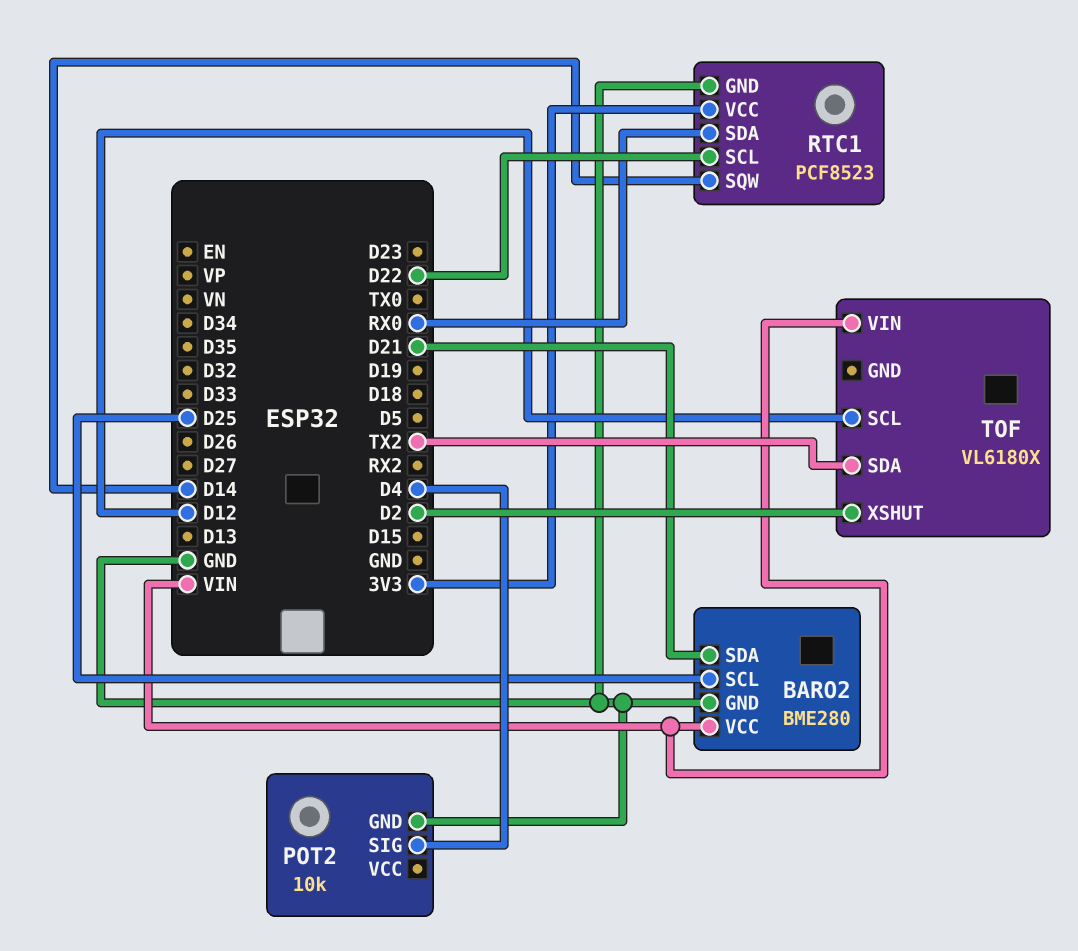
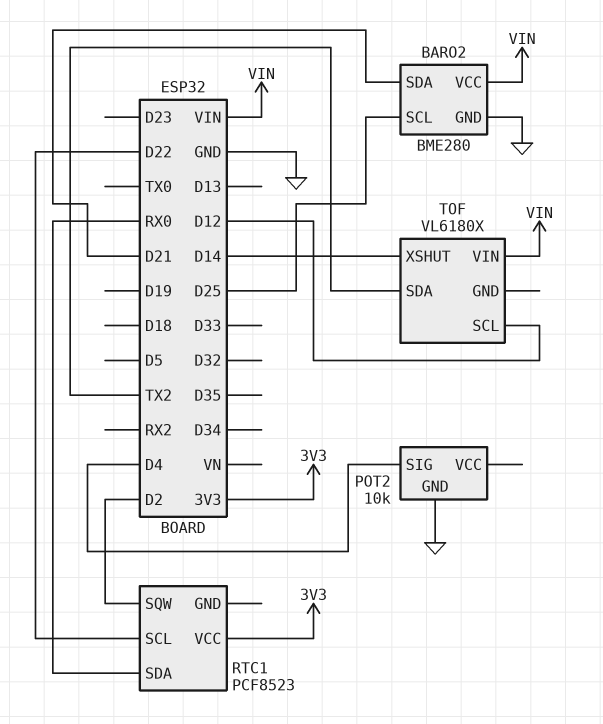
RTC1 pin GND: GND -> none
RTC1 pin SQW: D14 -> D2
TOF pin XSHUT: D2 -> D14

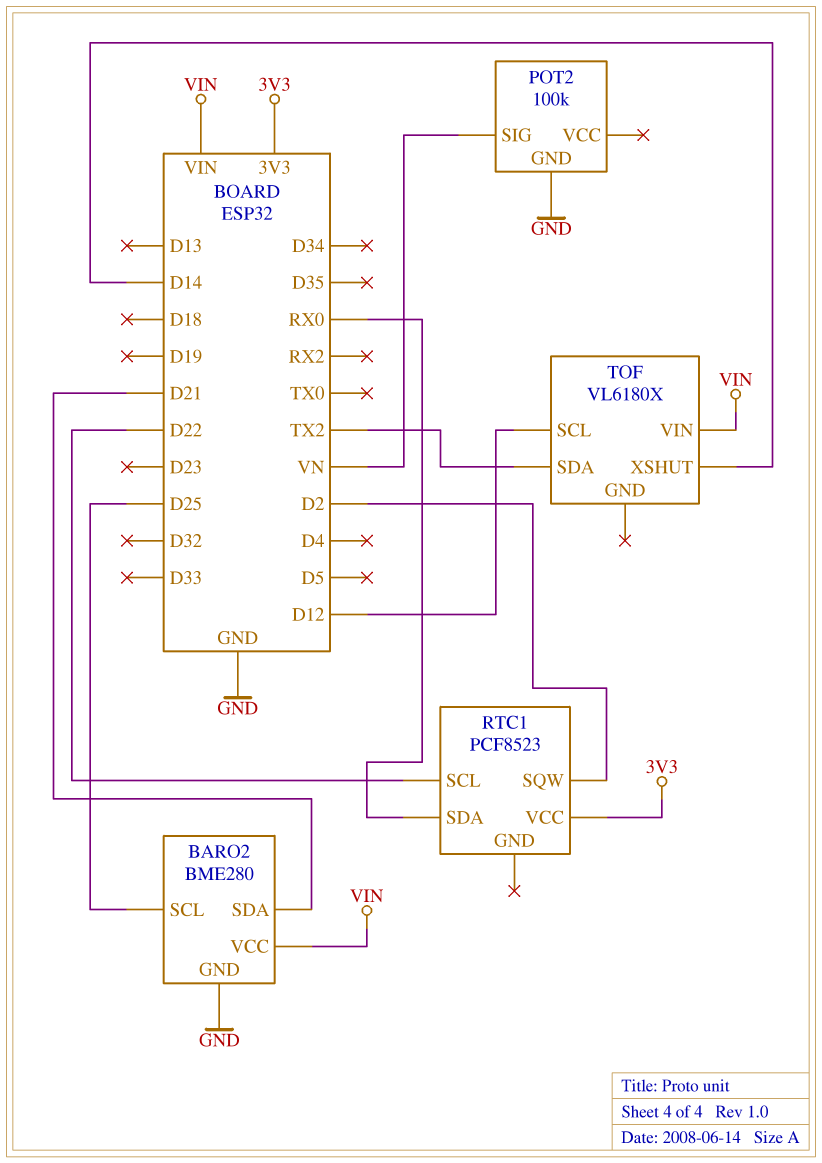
POT2: 10k -> 100k
POT2 pin SIG: D4 -> VN

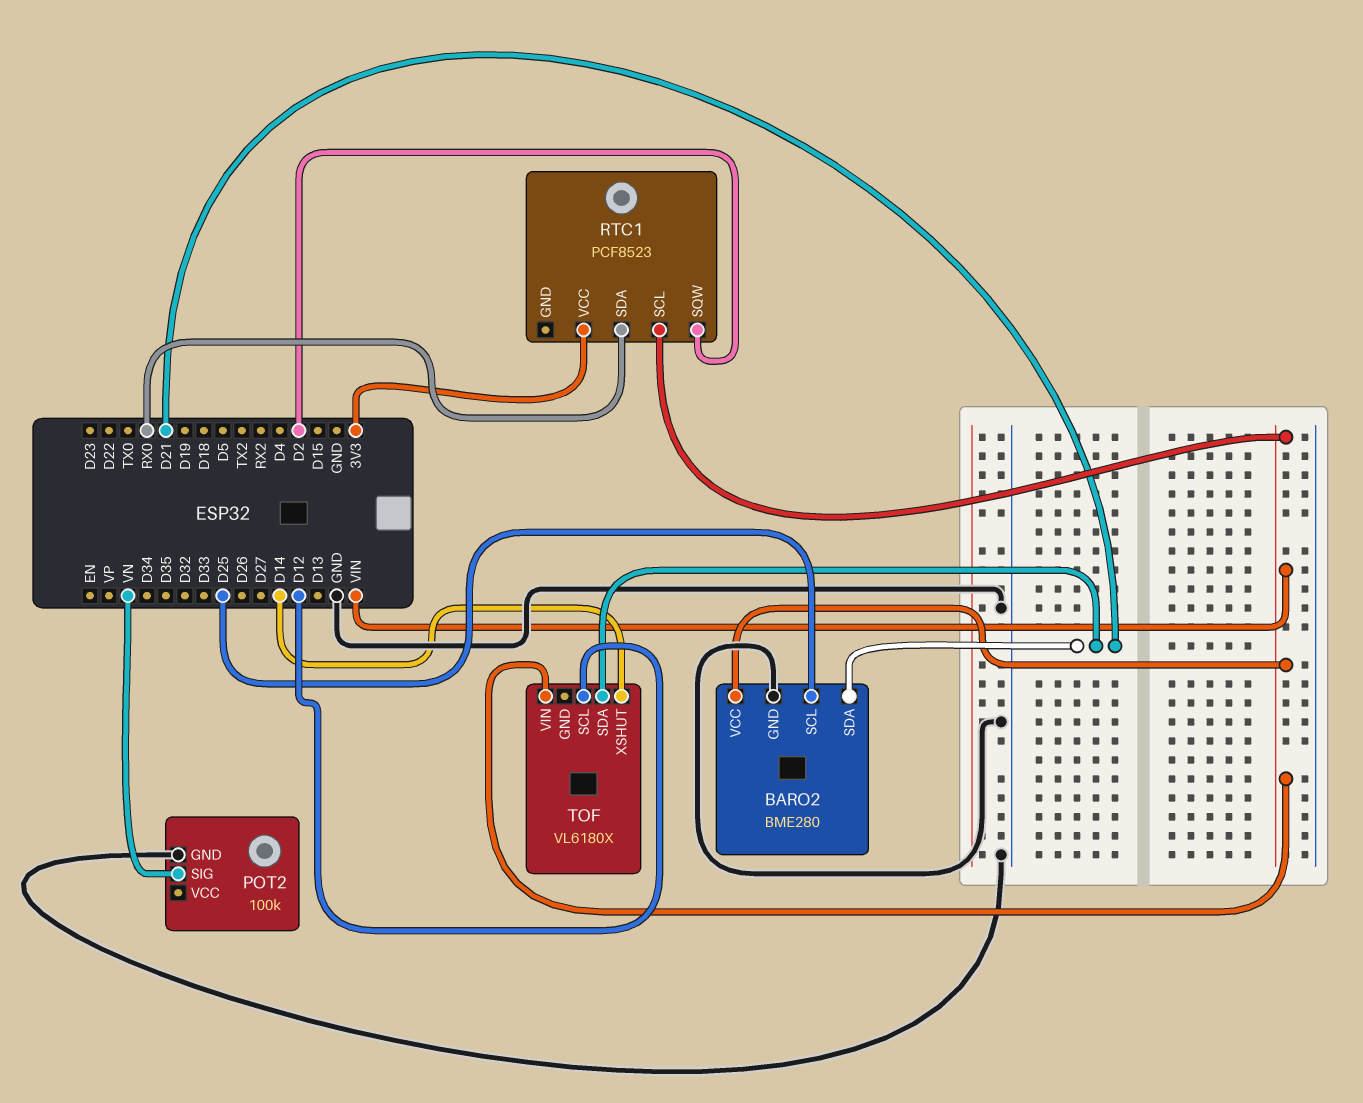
RTC1 pin SCL: D22 -> VIN
TOF pin SDA: TX2 -> D21

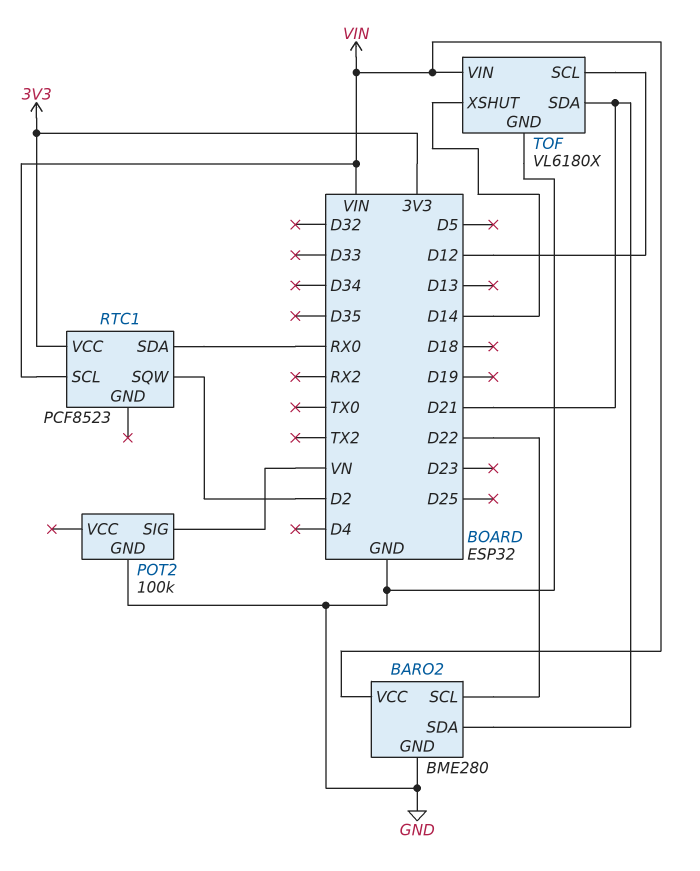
BARO2 pin SCL: D25 -> D22
TOF pin GND: none -> GND

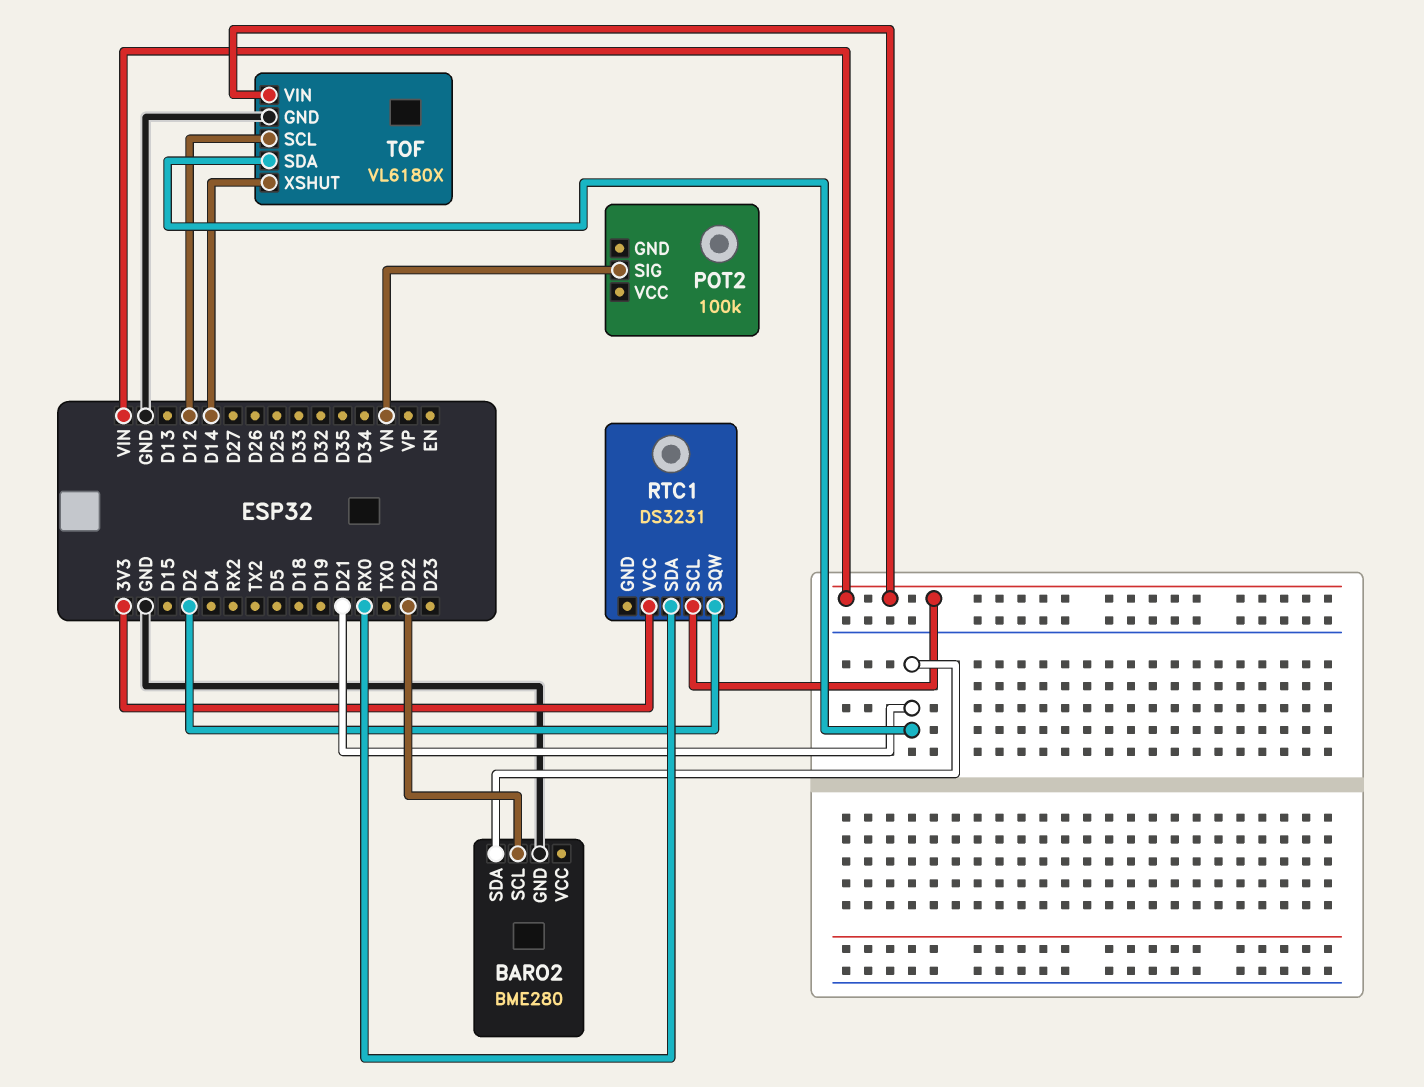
BARO2 pin VCC: VIN -> none
POT2 pin GND: GND -> none
RTC1: PCF8523 -> DS3231

